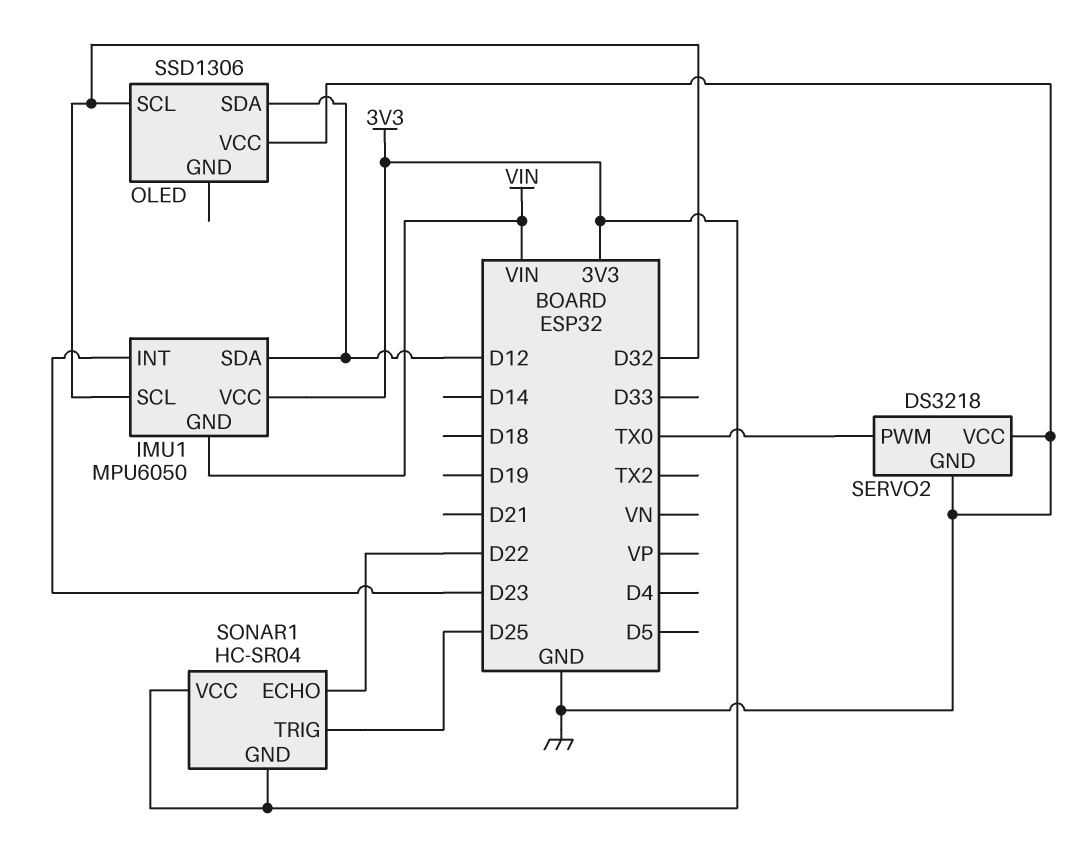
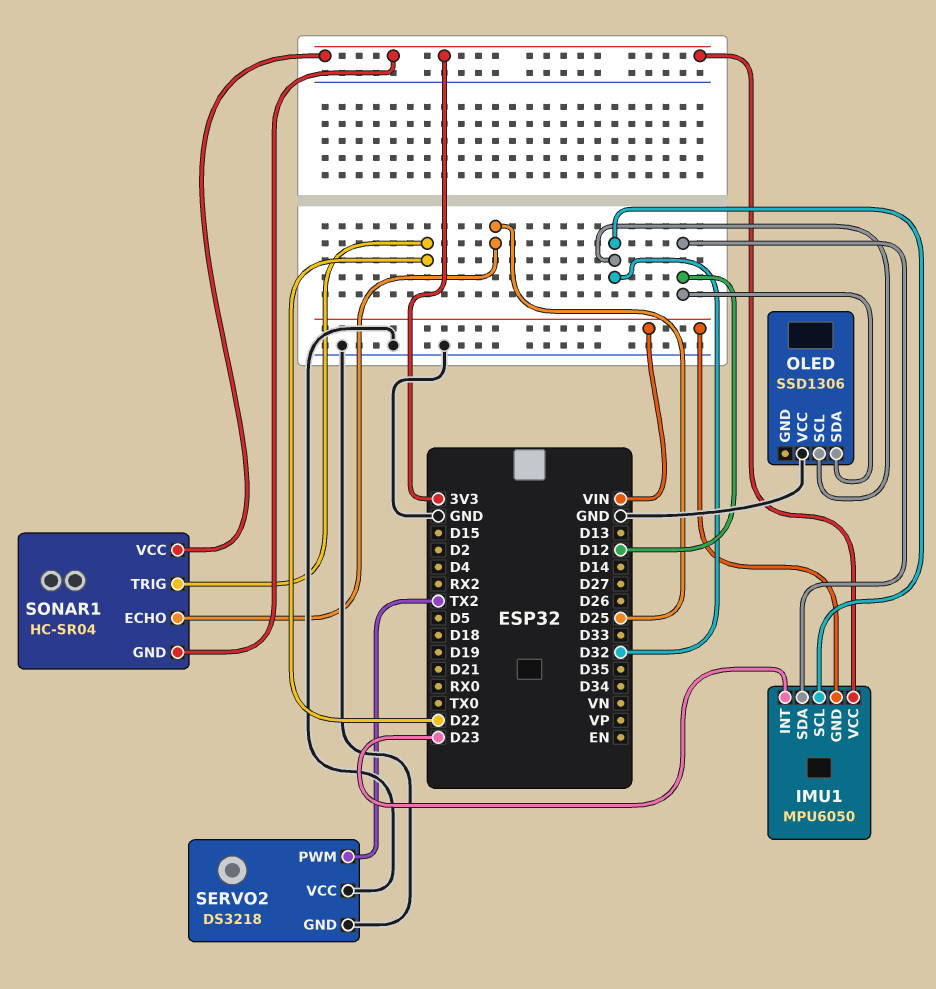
SERVO2 pin PWM: TX0 -> TX2
SONAR1 pin ECHO: D22 -> D25
SONAR1 pin TRIG: D25 -> D22

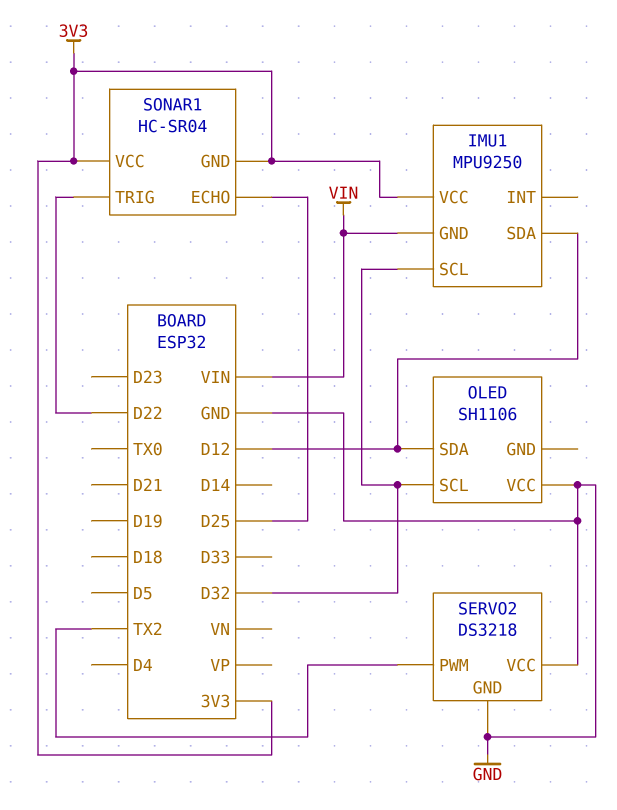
IMU1: MPU6050 -> MPU9250
IMU1 pin INT: D23 -> none
OLED: SSD1306 -> SH1106

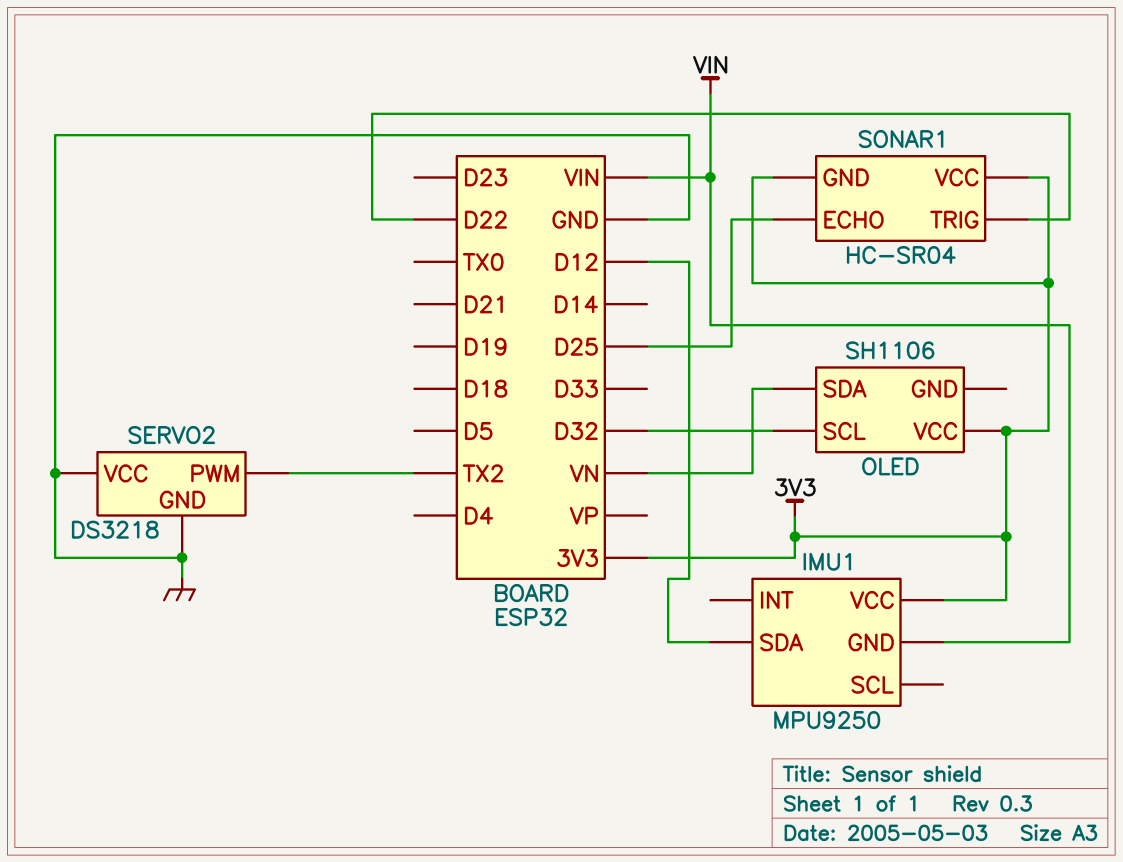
IMU1 pin SCL: D32 -> none
OLED pin SDA: D12 -> VN
OLED pin VCC: GND -> 3V3

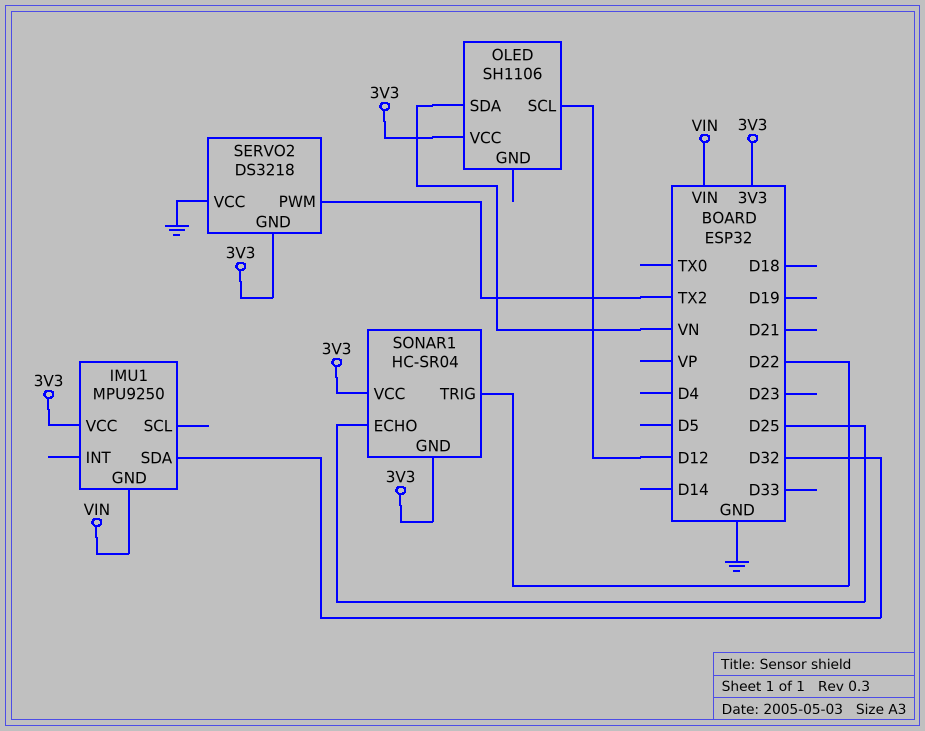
IMU1 pin SDA: D12 -> D32
OLED pin SCL: D32 -> D12
SERVO2 pin GND: GND -> 3V3

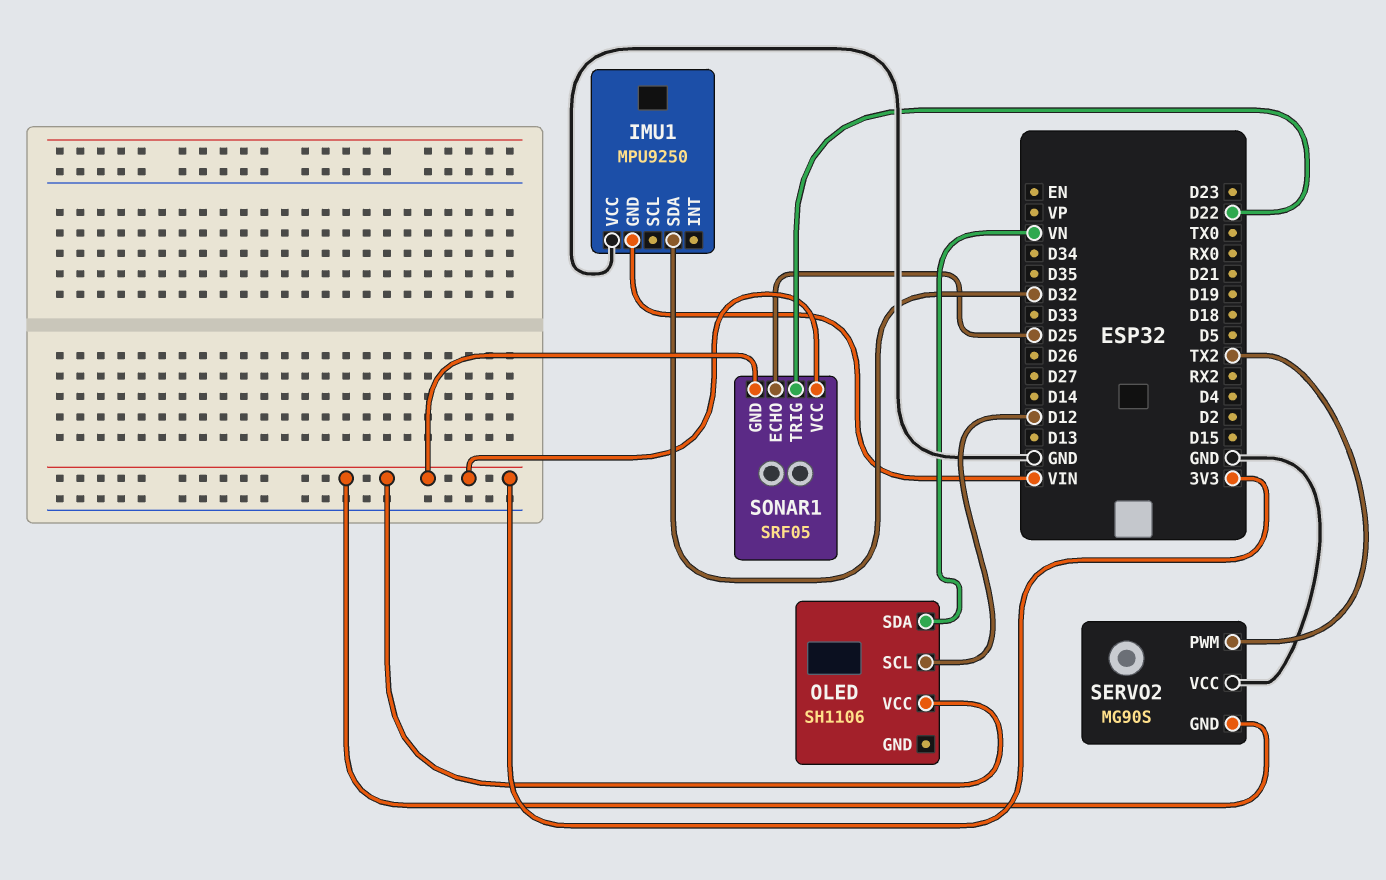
IMU1 pin VCC: 3V3 -> GND
SERVO2: DS3218 -> MG90S
SONAR1: HC-SR04 -> SRF05

